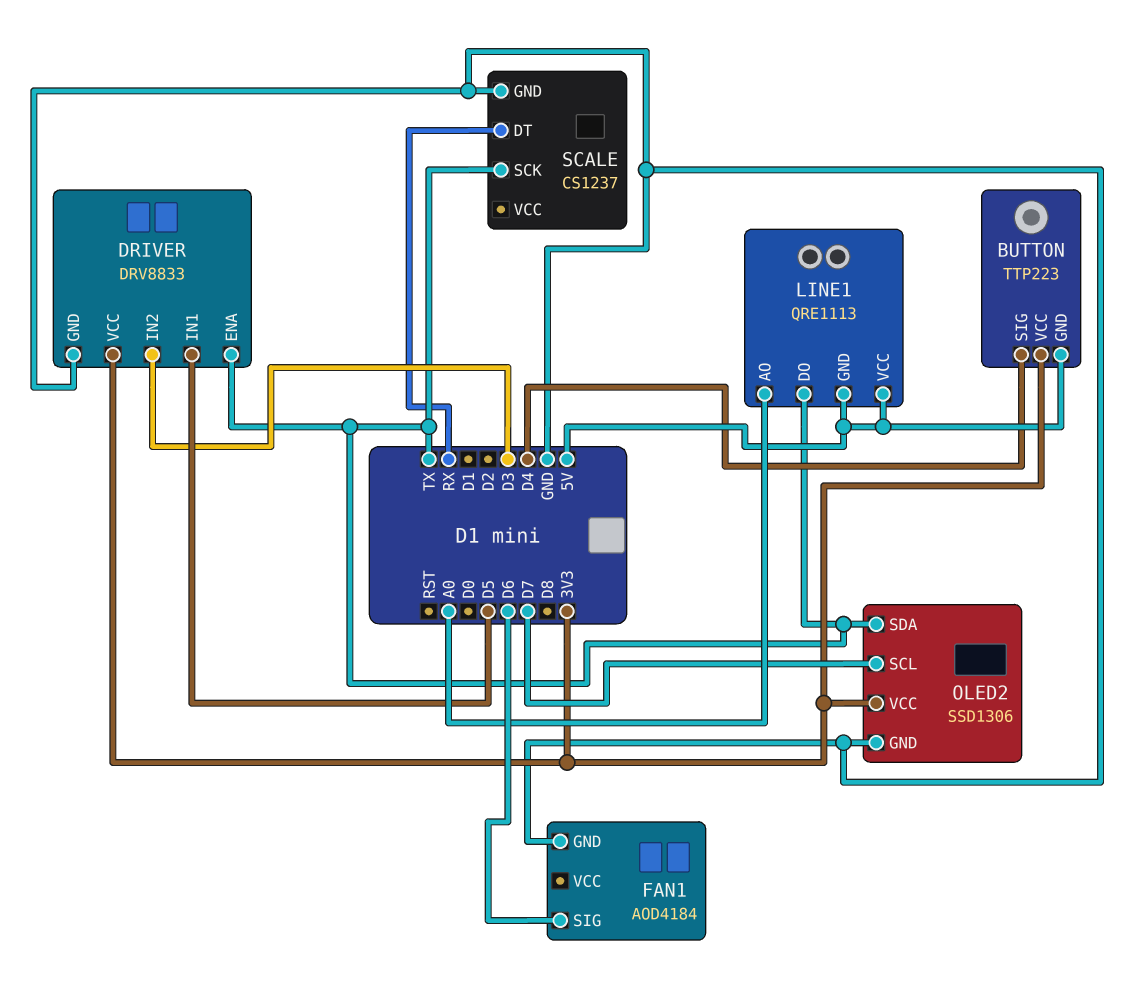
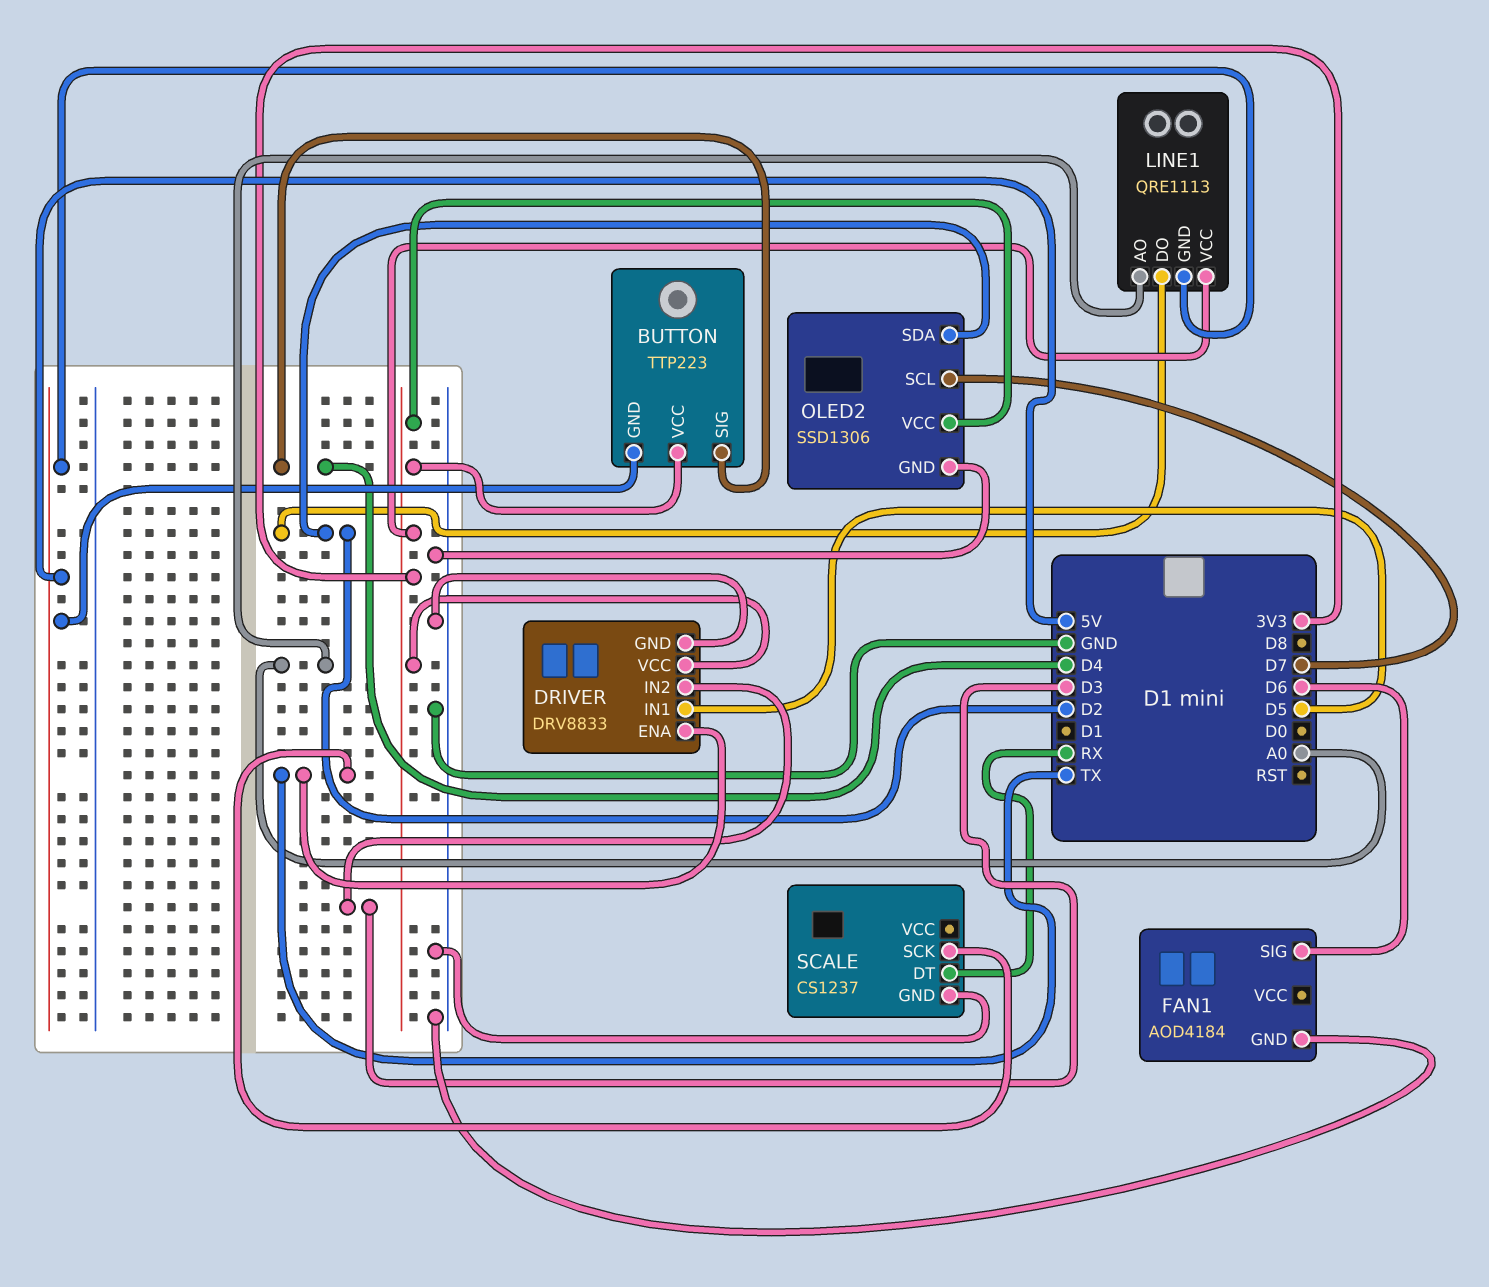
LINE1 pin DO: TX -> D2
LINE1 pin VCC: 5V -> 3V3
OLED2 pin SDA: TX -> D2

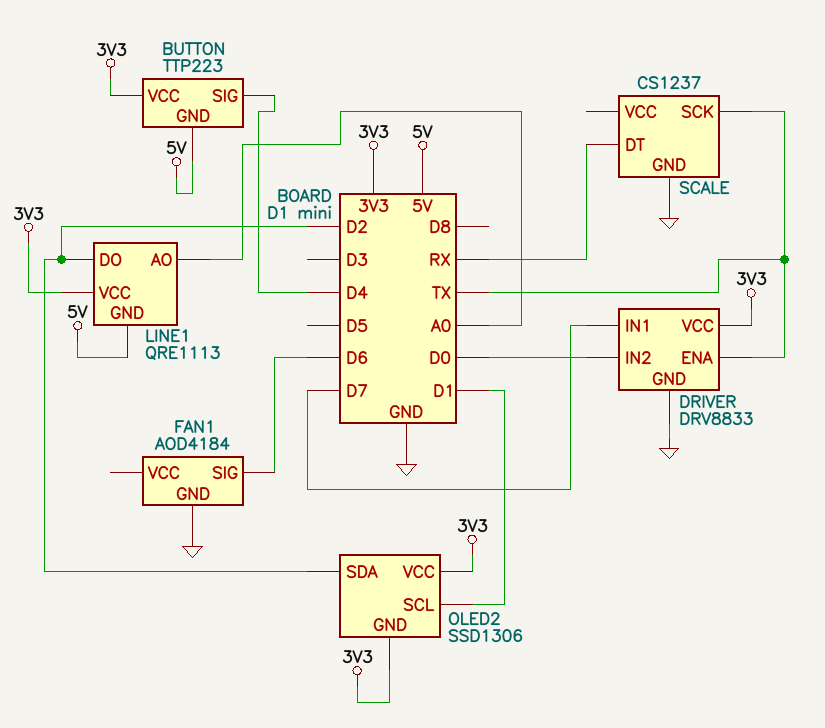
DRIVER pin IN1: D5 -> D7
DRIVER pin IN2: D3 -> D0
OLED2 pin GND: GND -> 3V3
OLED2 pin SCL: D7 -> D1

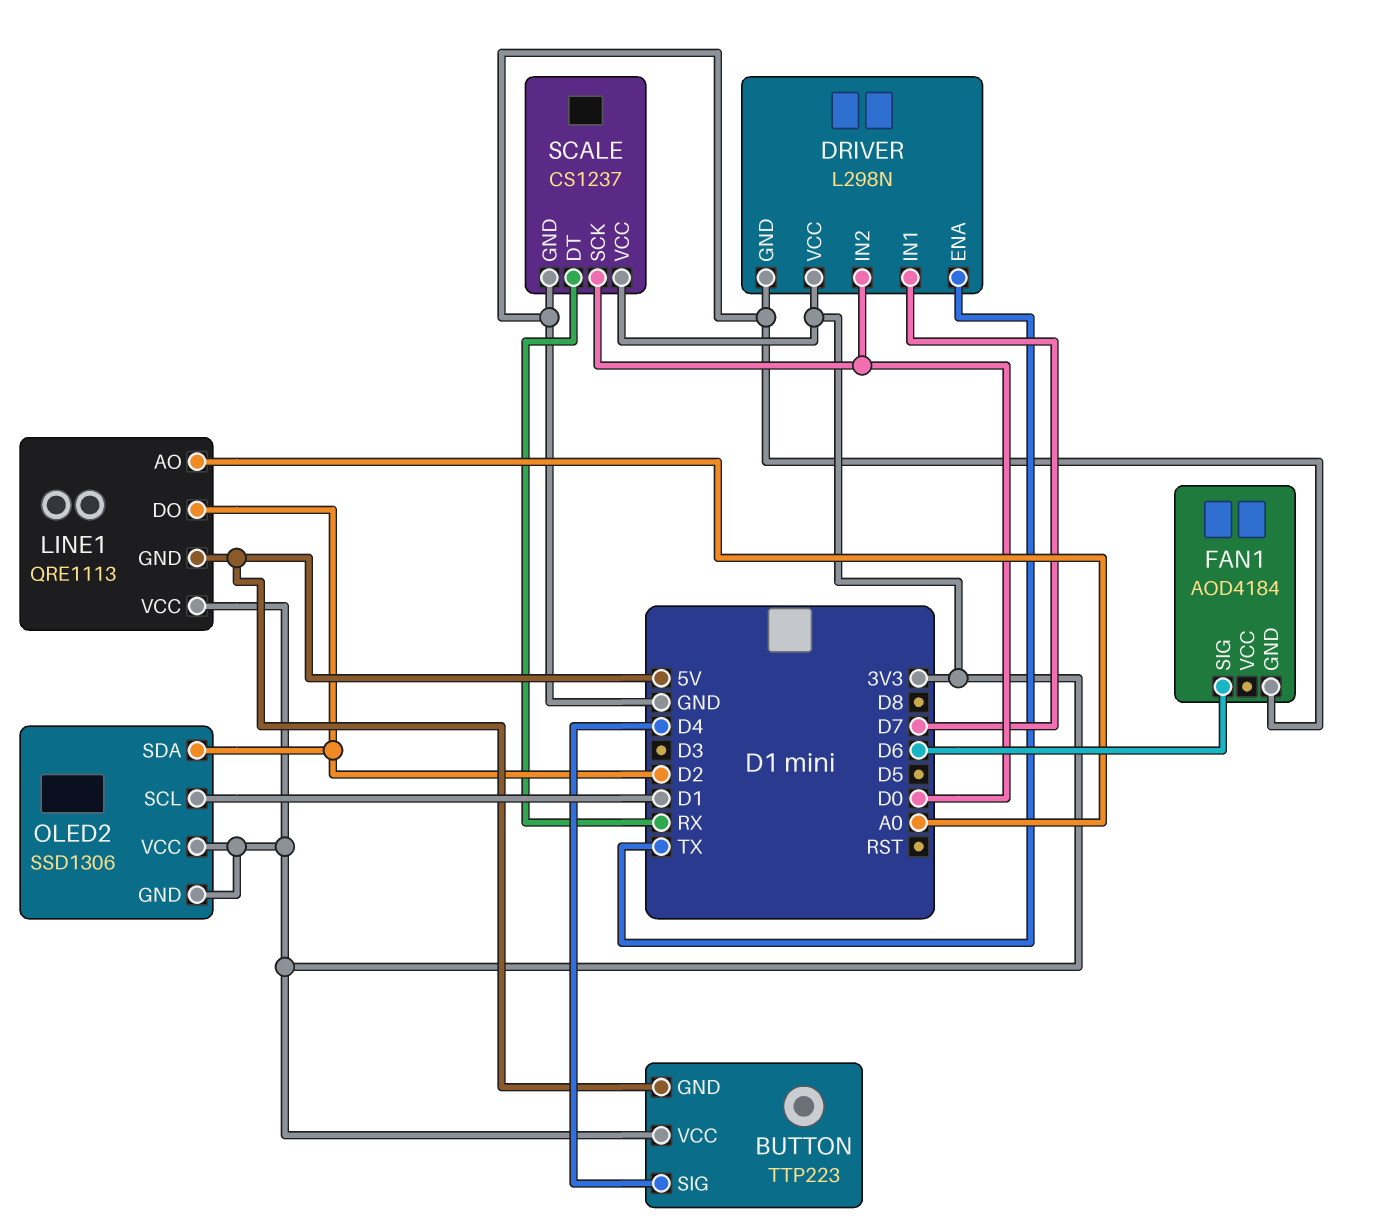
DRIVER: DRV8833 -> L298N
SCALE pin SCK: TX -> D0
SCALE pin VCC: none -> 3V3

